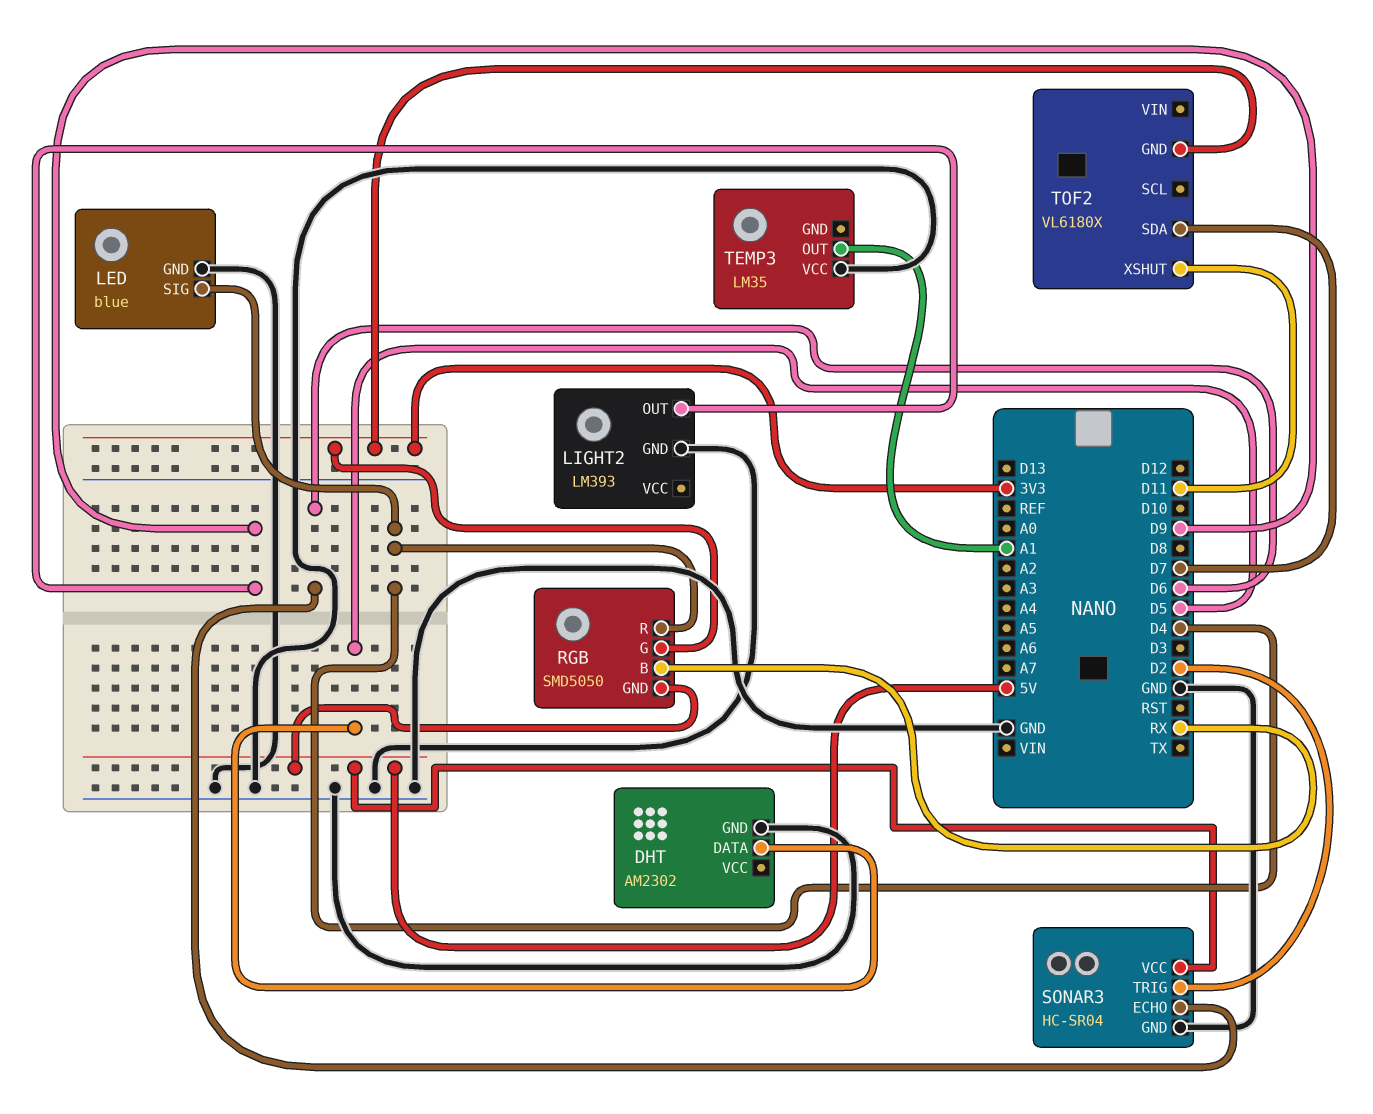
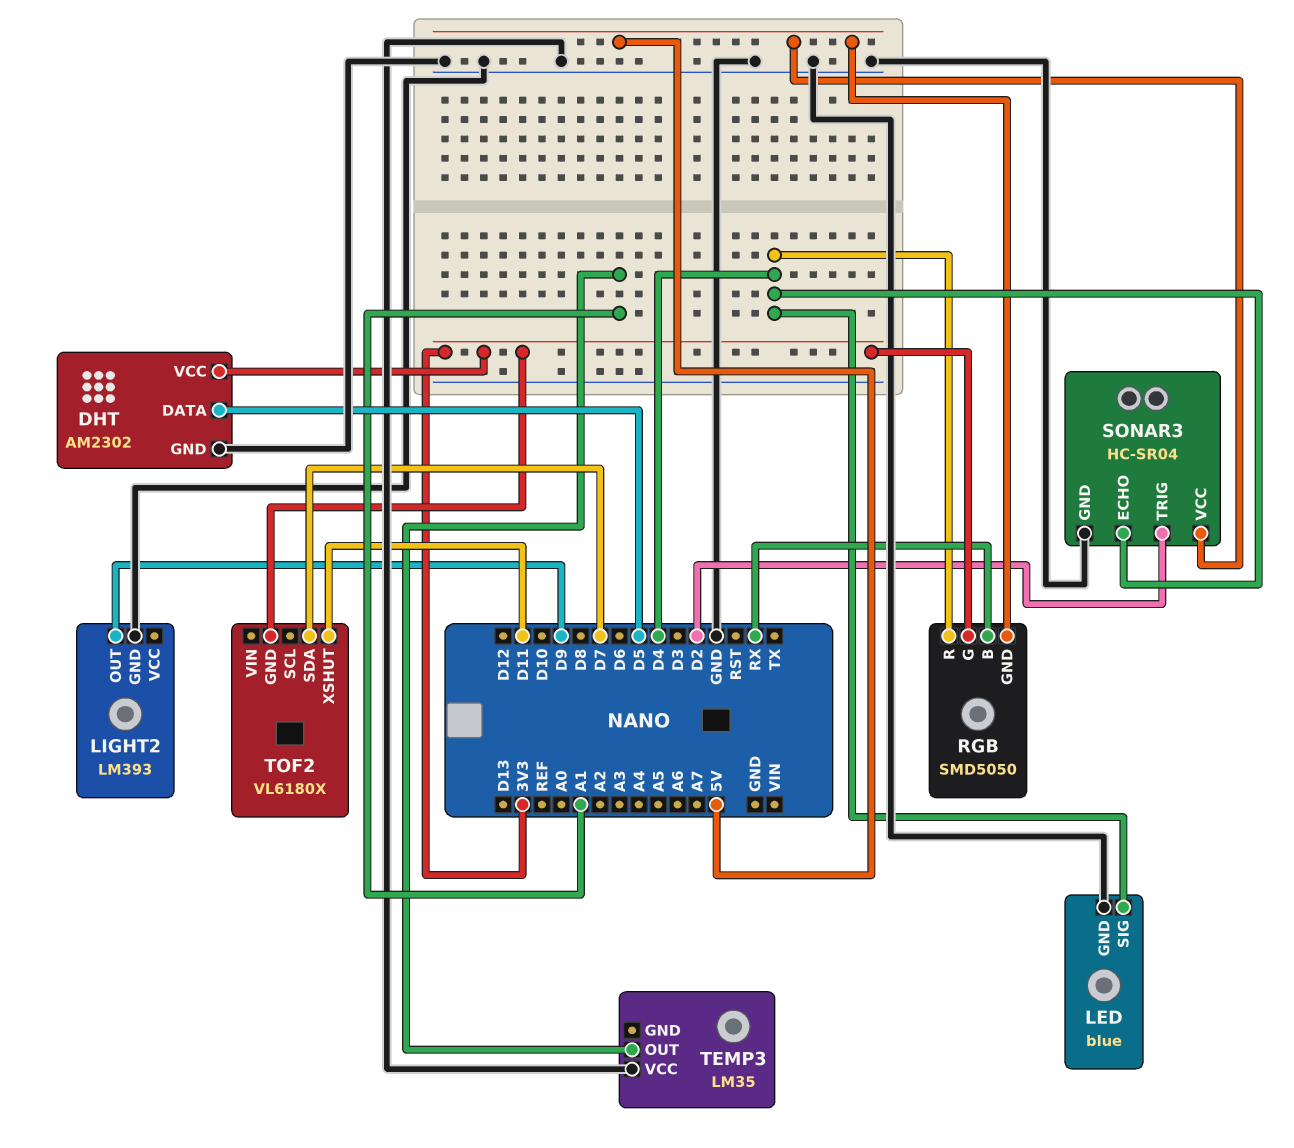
DHT pin VCC: none -> 3V3
SONAR3 pin ECHO: D6 -> D4

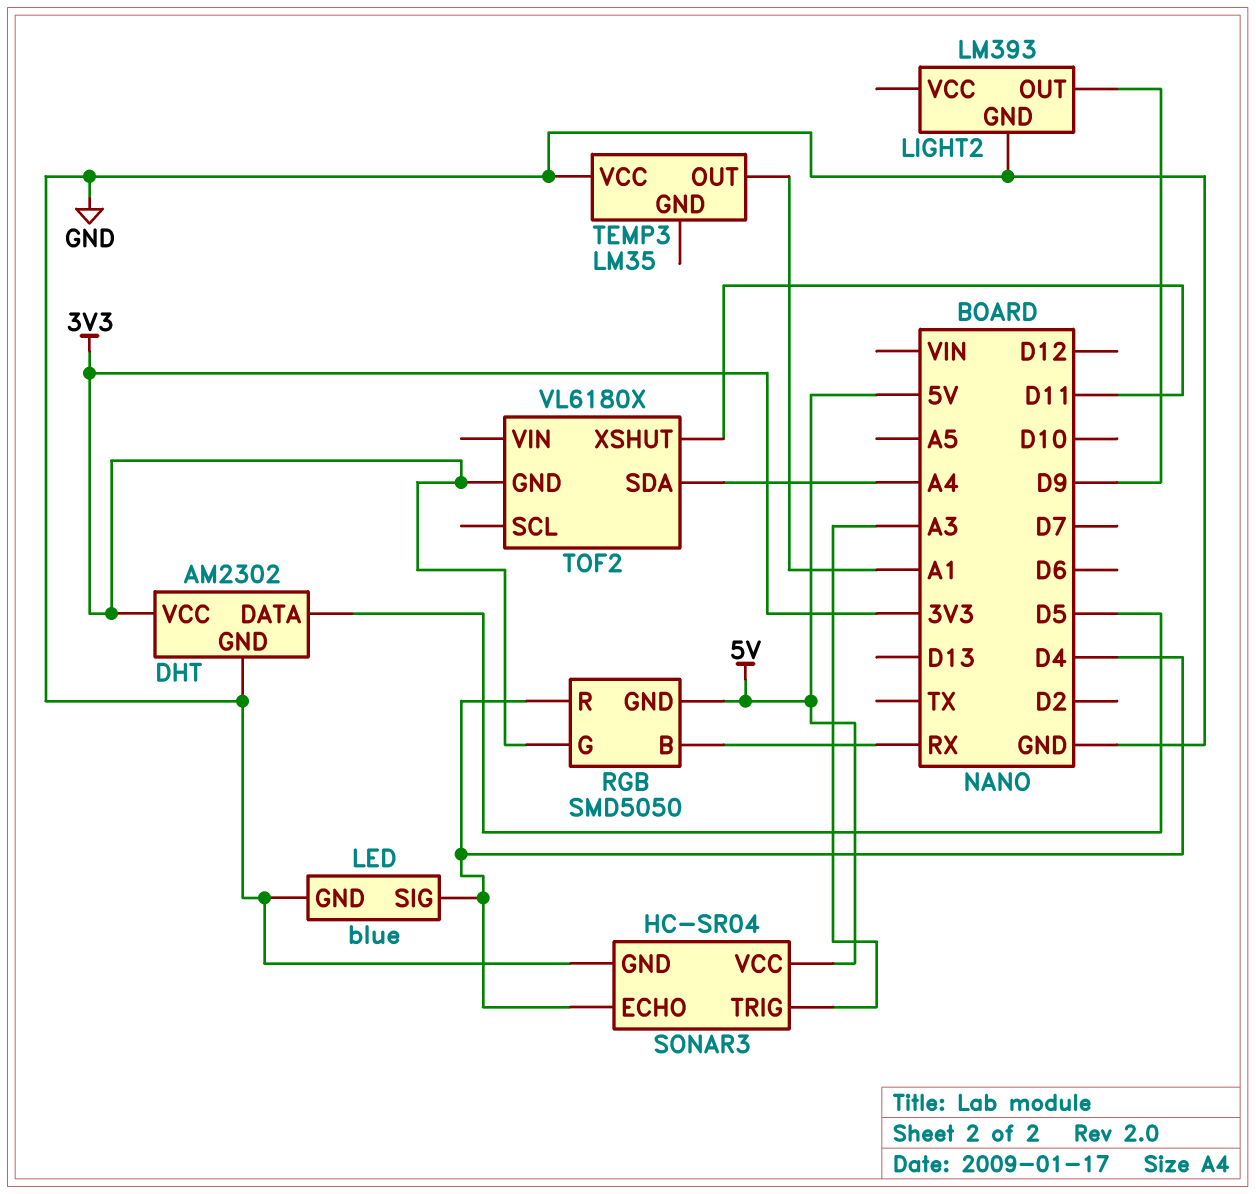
SONAR3 pin TRIG: D2 -> A3
TOF2 pin SDA: D7 -> A4

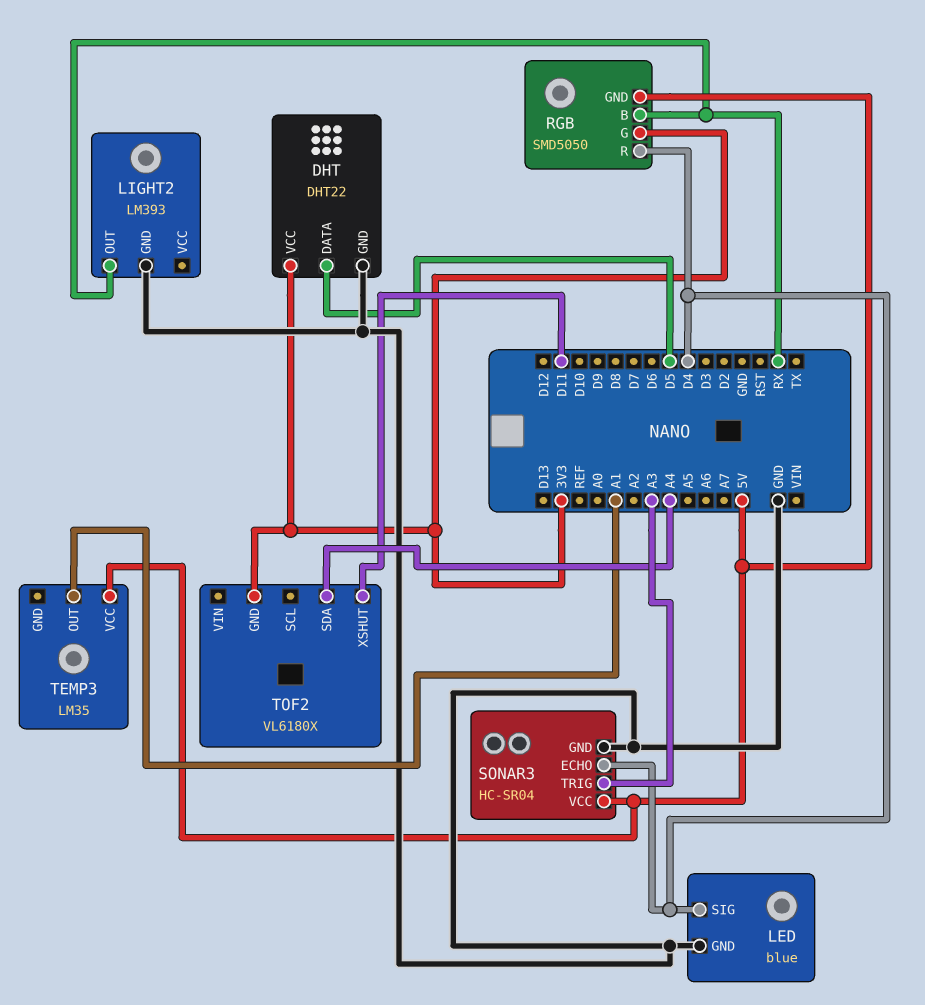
DHT: AM2302 -> DHT22
LIGHT2 pin OUT: D9 -> RX
TEMP3 pin VCC: GND -> 5V

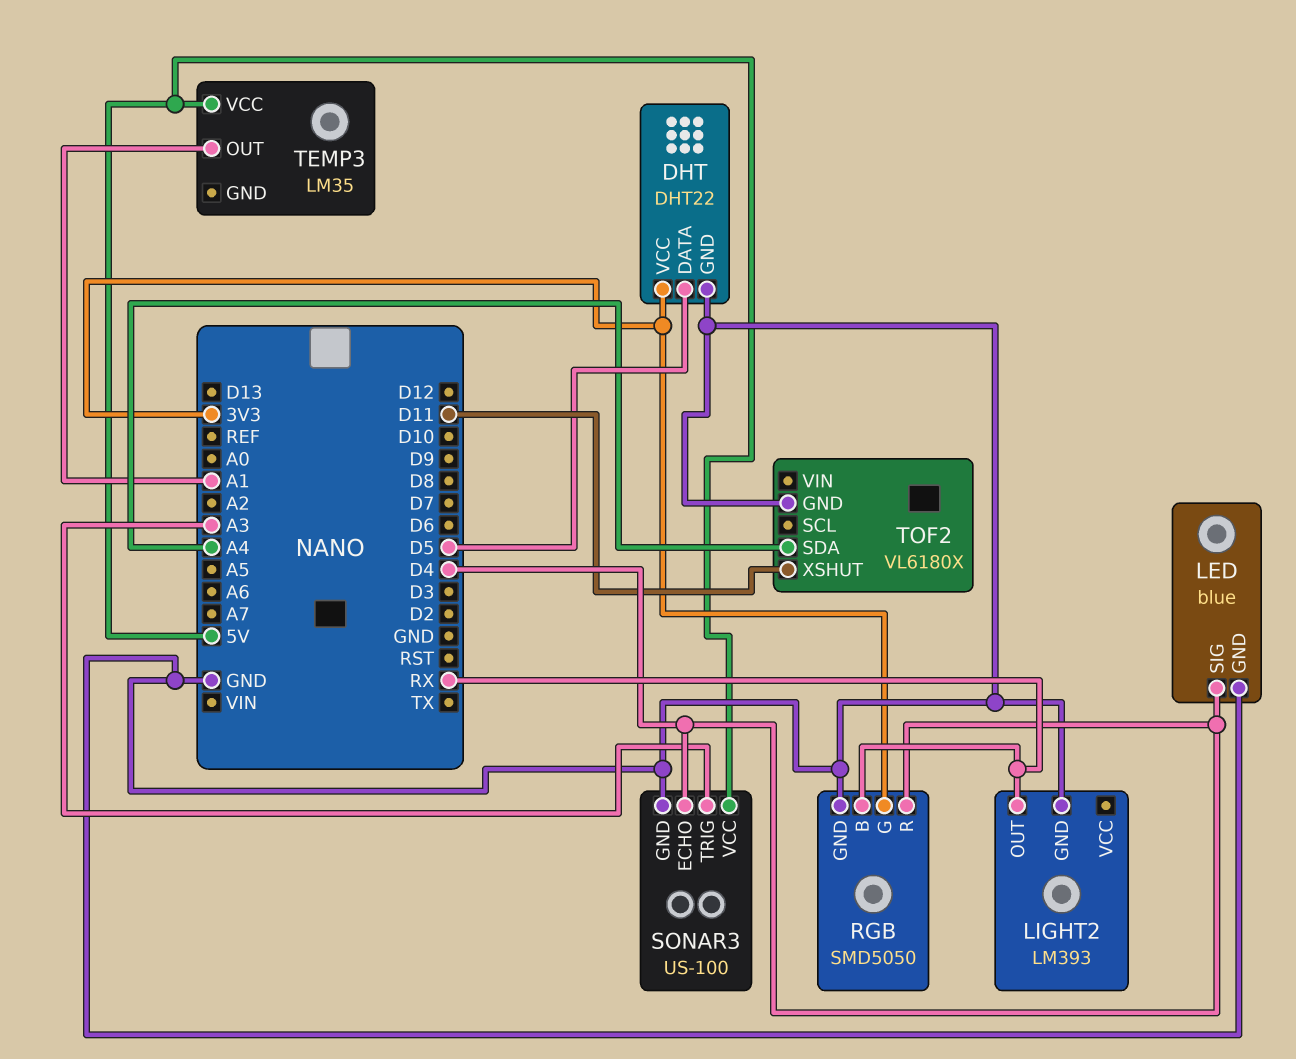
RGB pin GND: 5V -> GND
SONAR3: HC-SR04 -> US-100
TOF2 pin GND: 3V3 -> GND

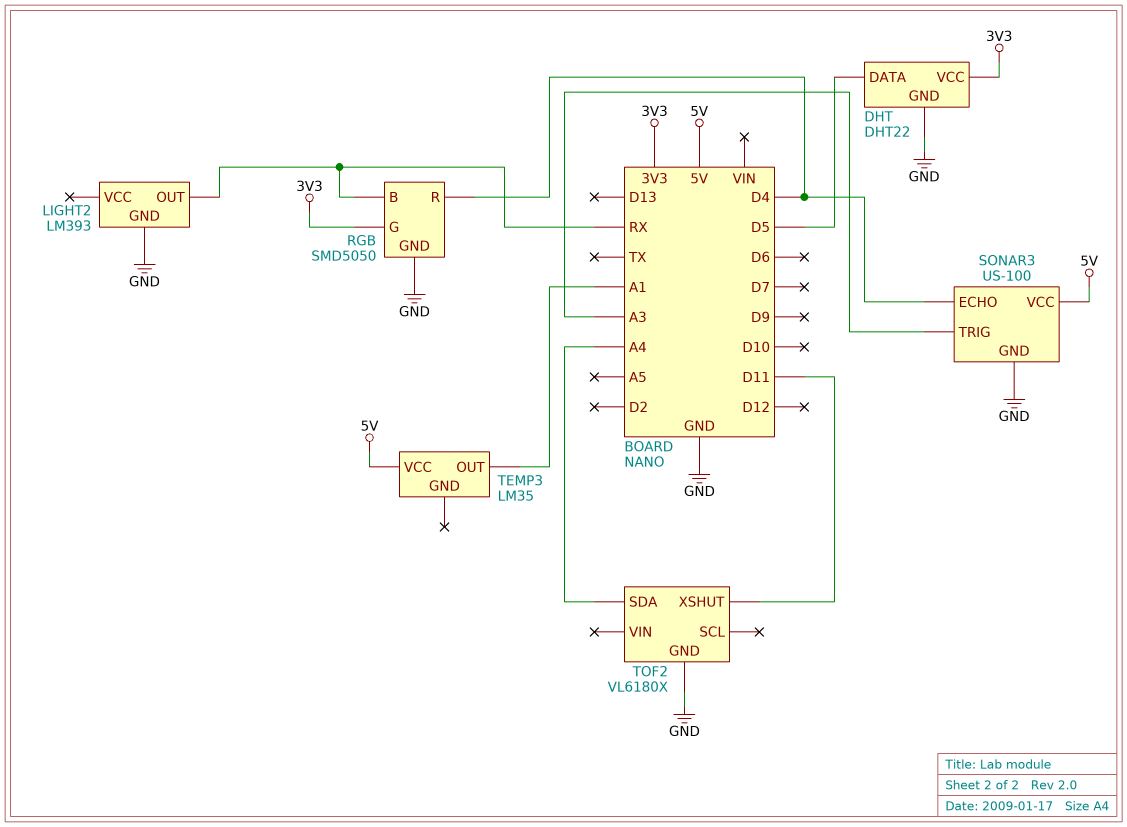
LED: blue -> none
LED pin GND: GND -> none
LED pin SIG: D4 -> none

